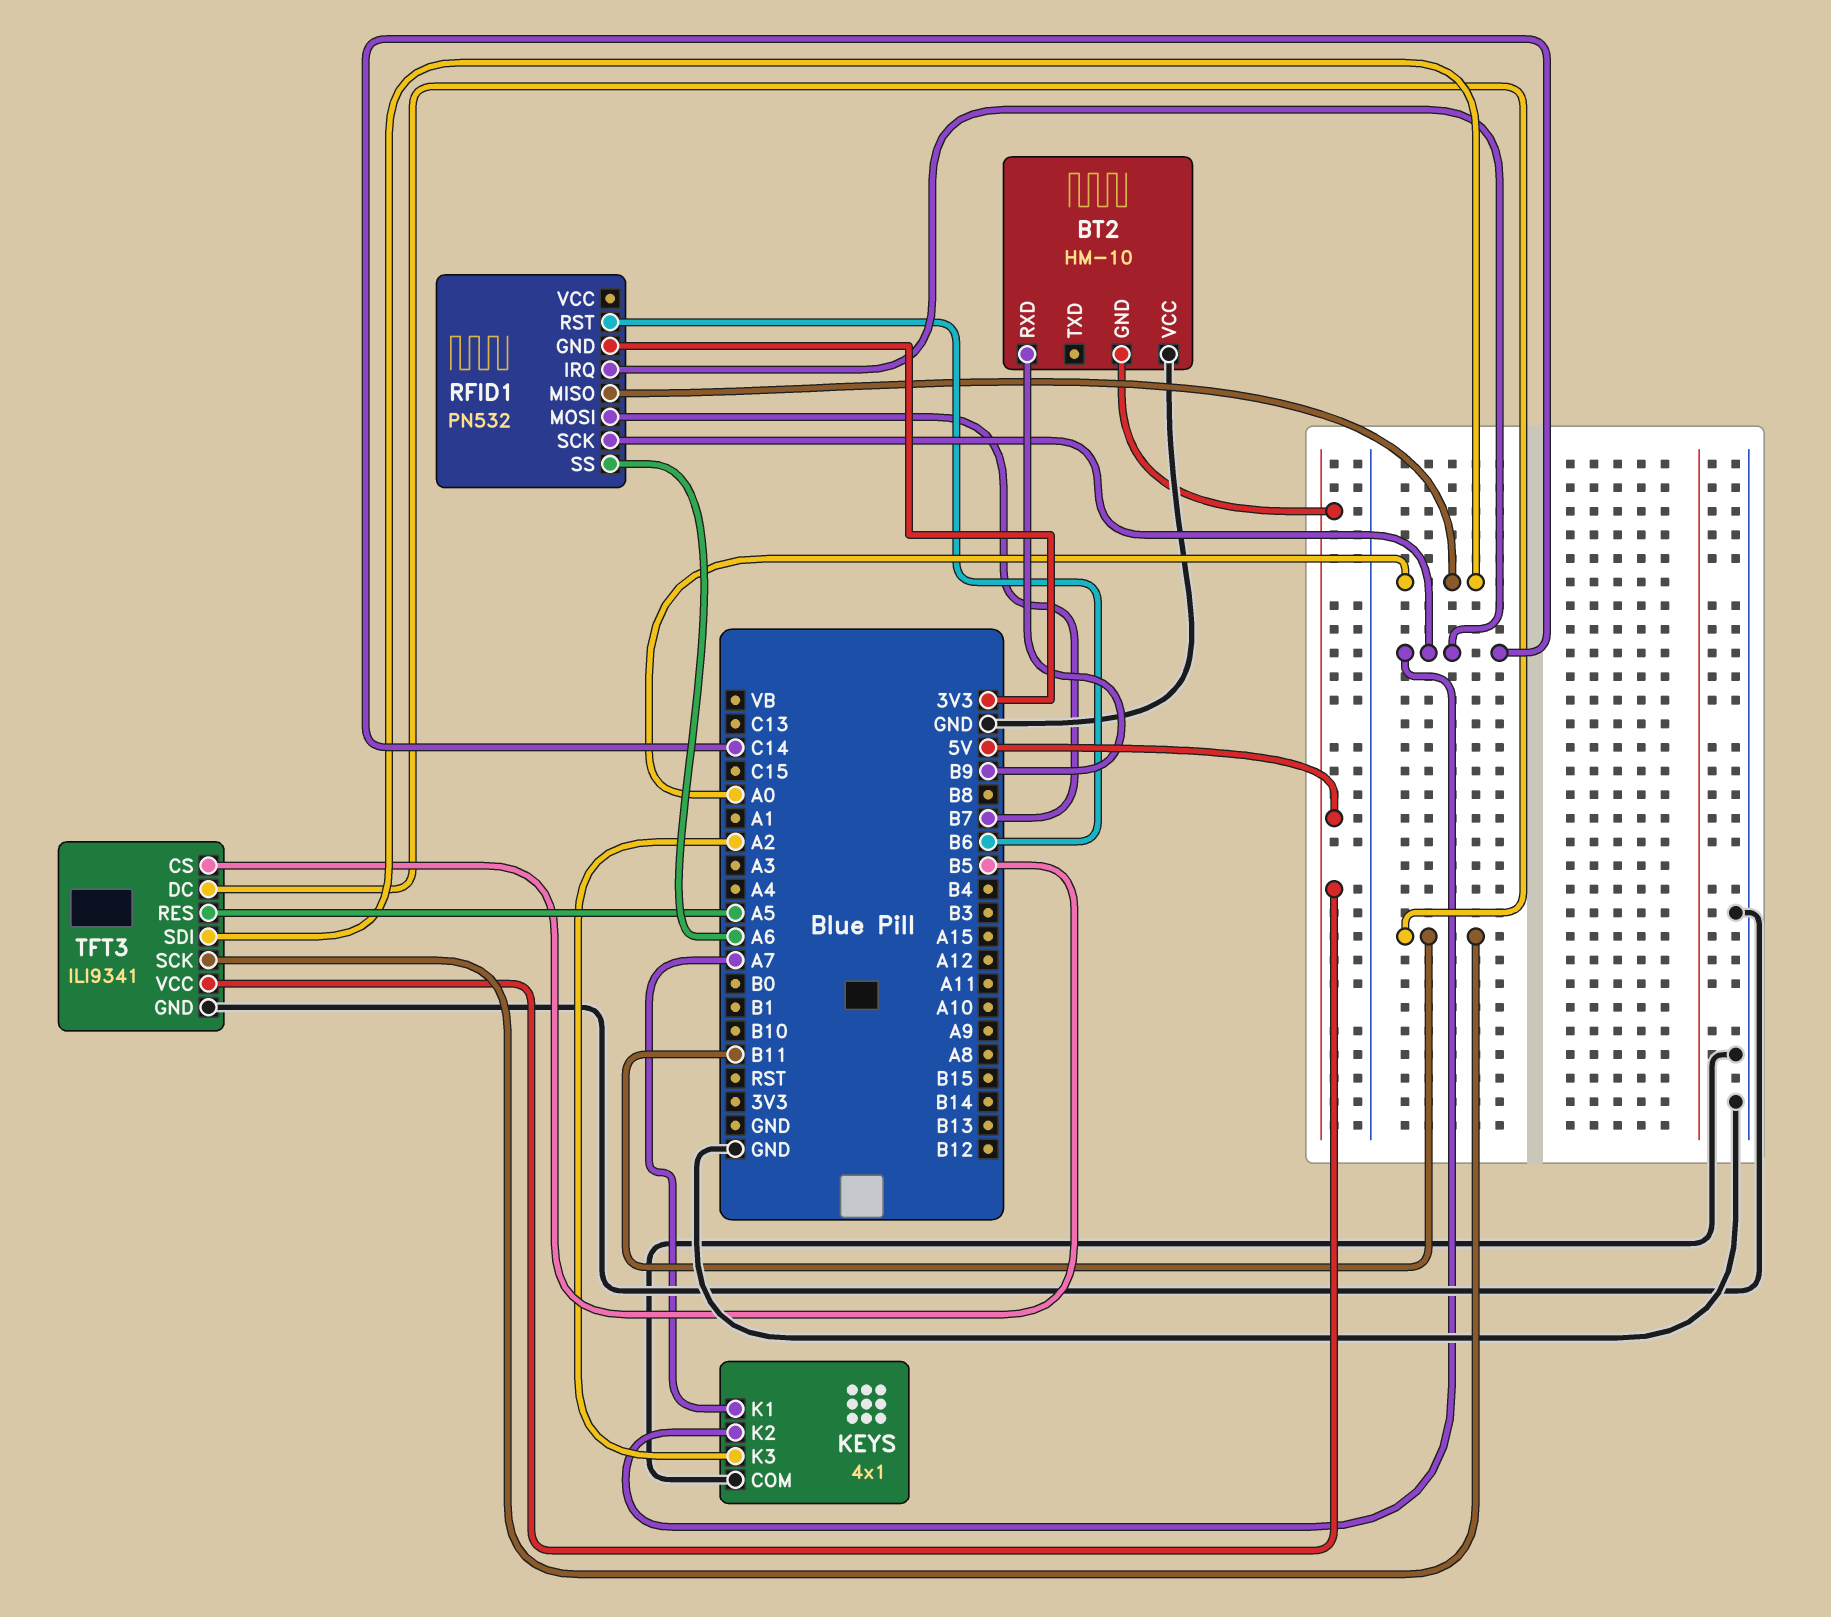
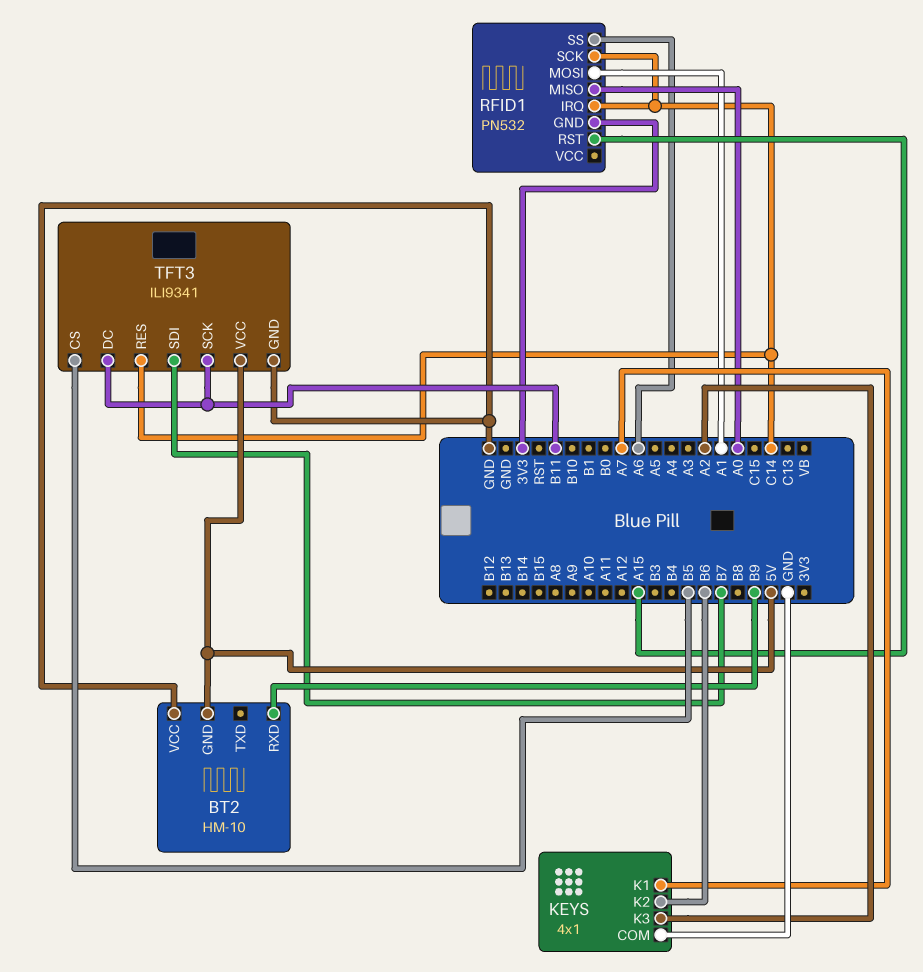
KEYS pin K2: C14 -> B6
RFID1 pin MOSI: B7 -> A1
RFID1 pin RST: B6 -> A15
TFT3 pin RES: A5 -> C14
TFT3 pin SDI: A0 -> B7

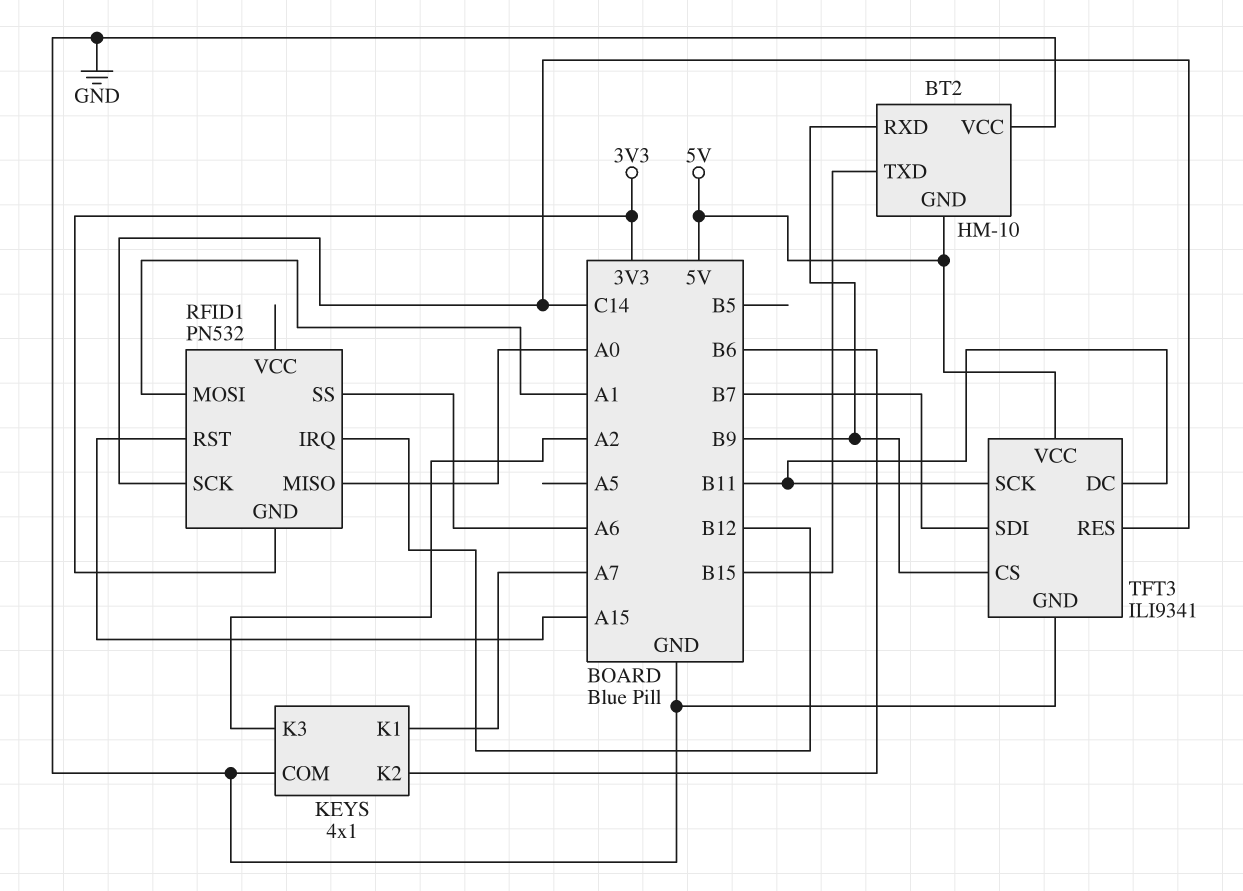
BT2 pin TXD: none -> B15
RFID1 pin IRQ: C14 -> B12
TFT3 pin CS: B5 -> B9

